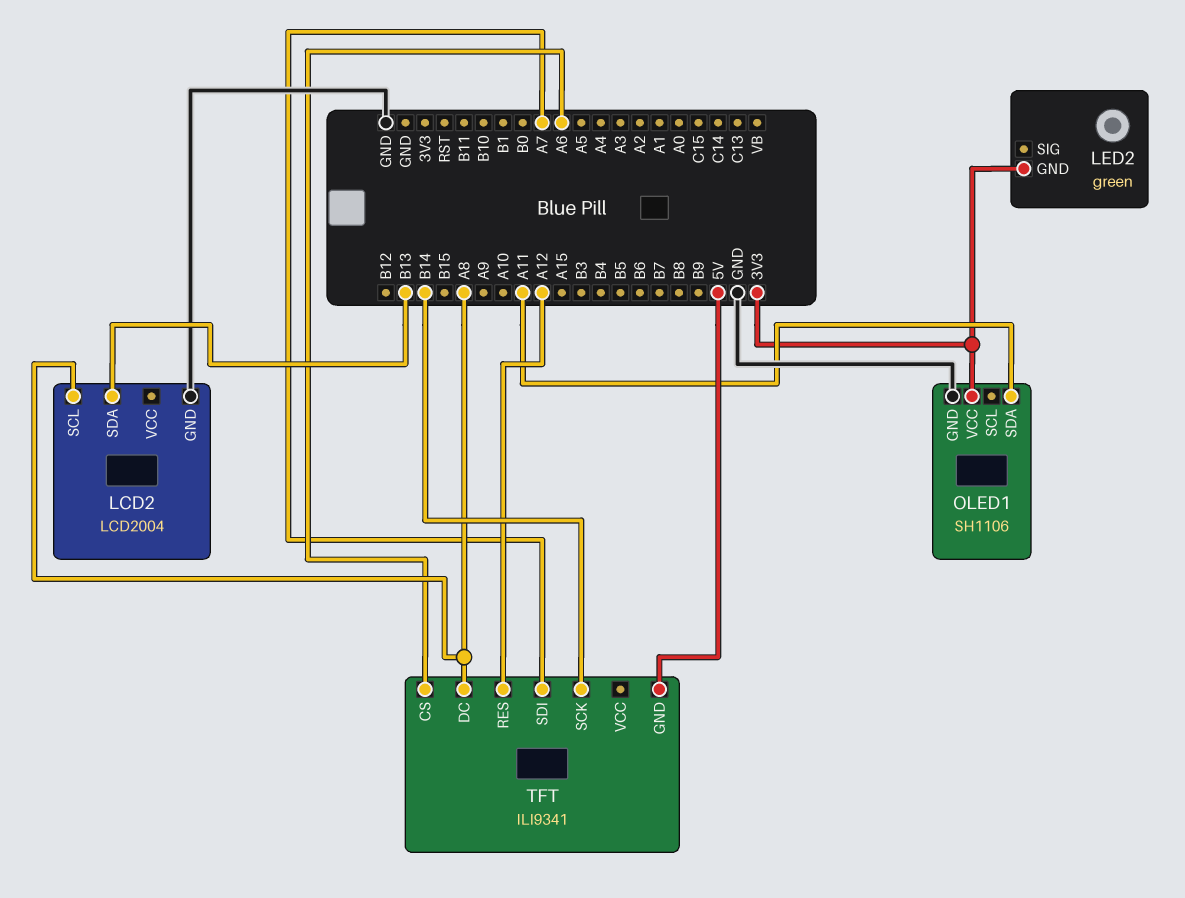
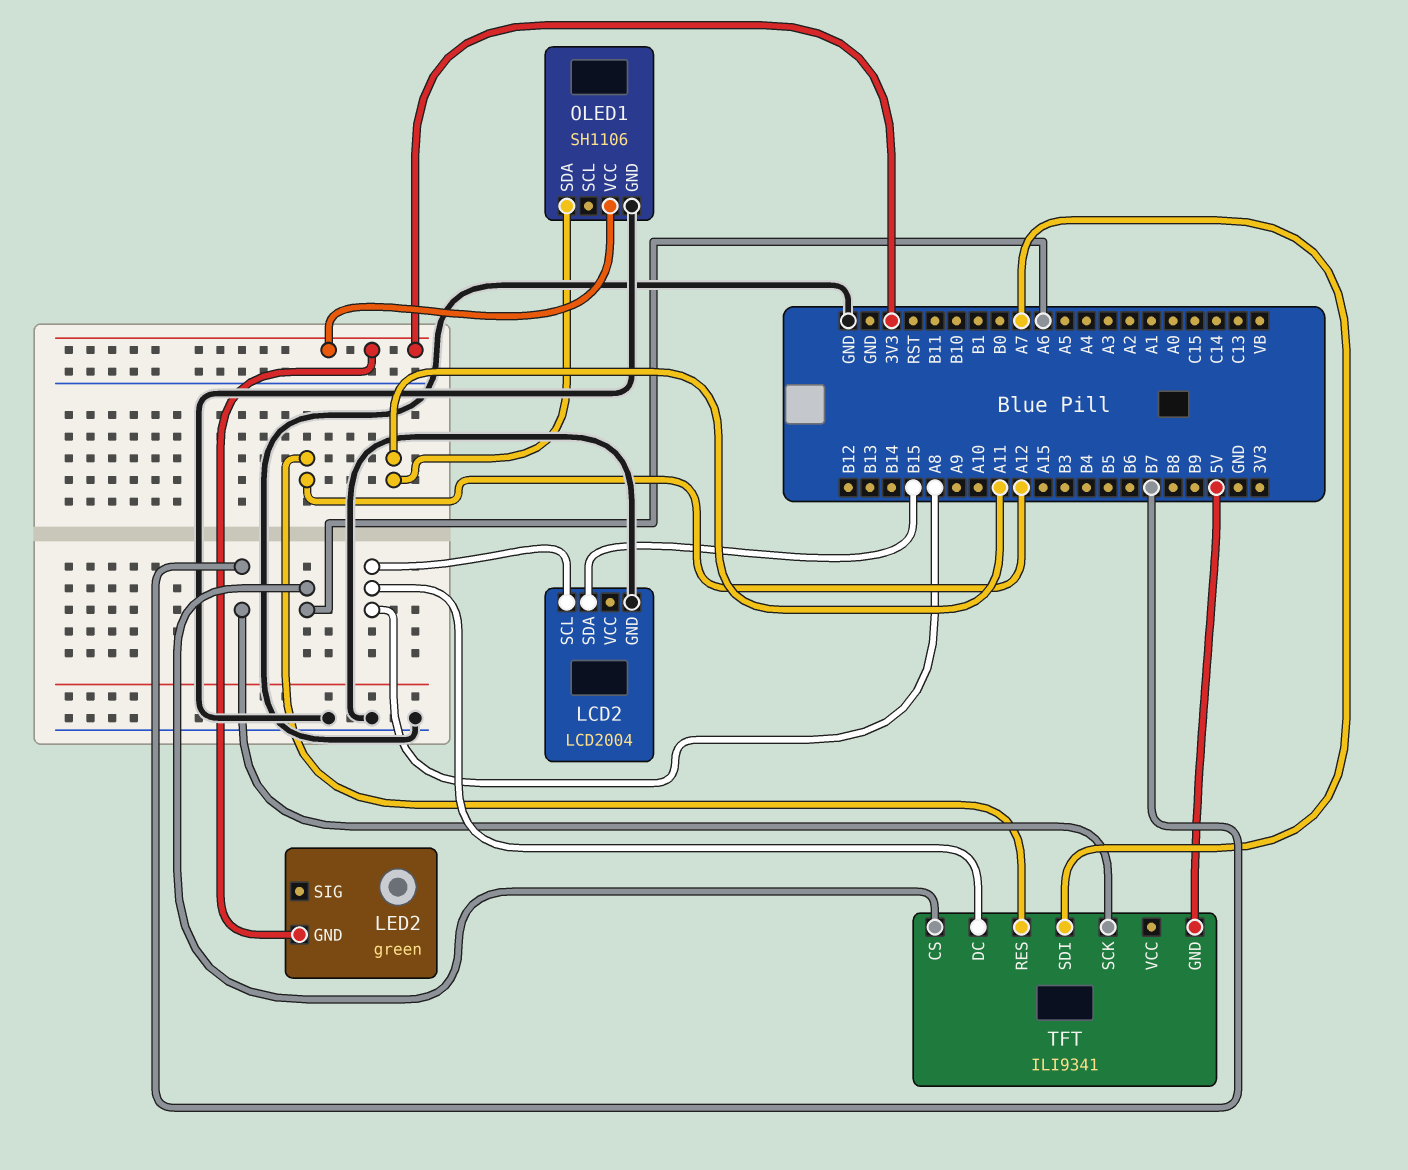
LCD2 pin SDA: B13 -> B15
TFT pin SCK: B14 -> B7

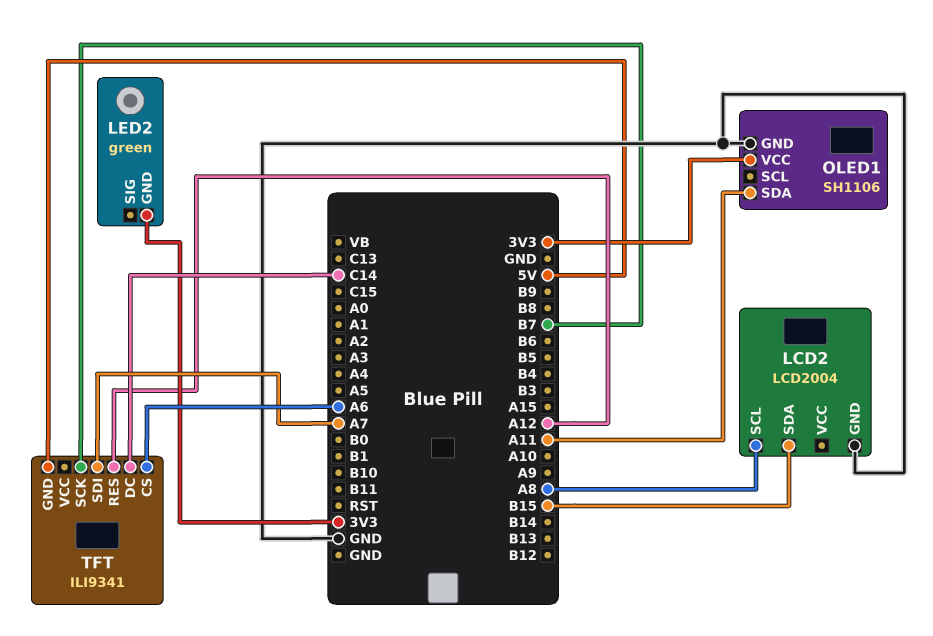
TFT pin DC: A8 -> C14

